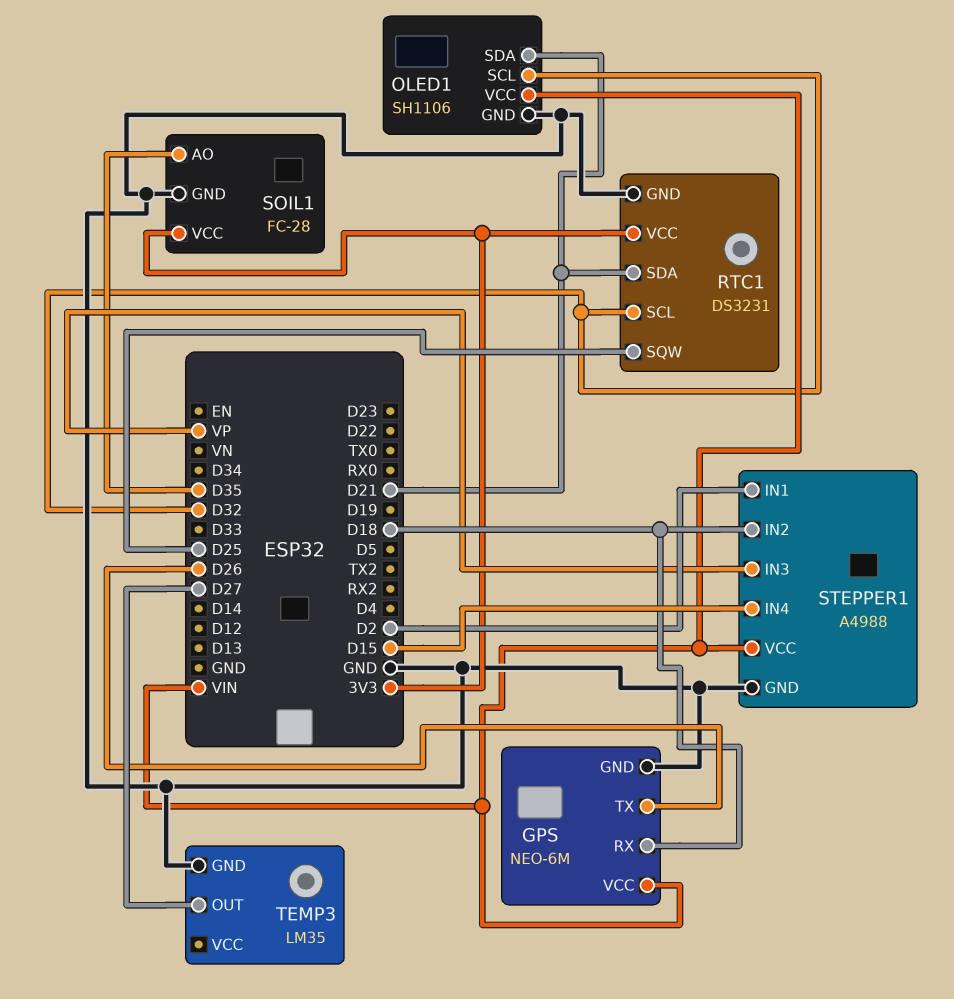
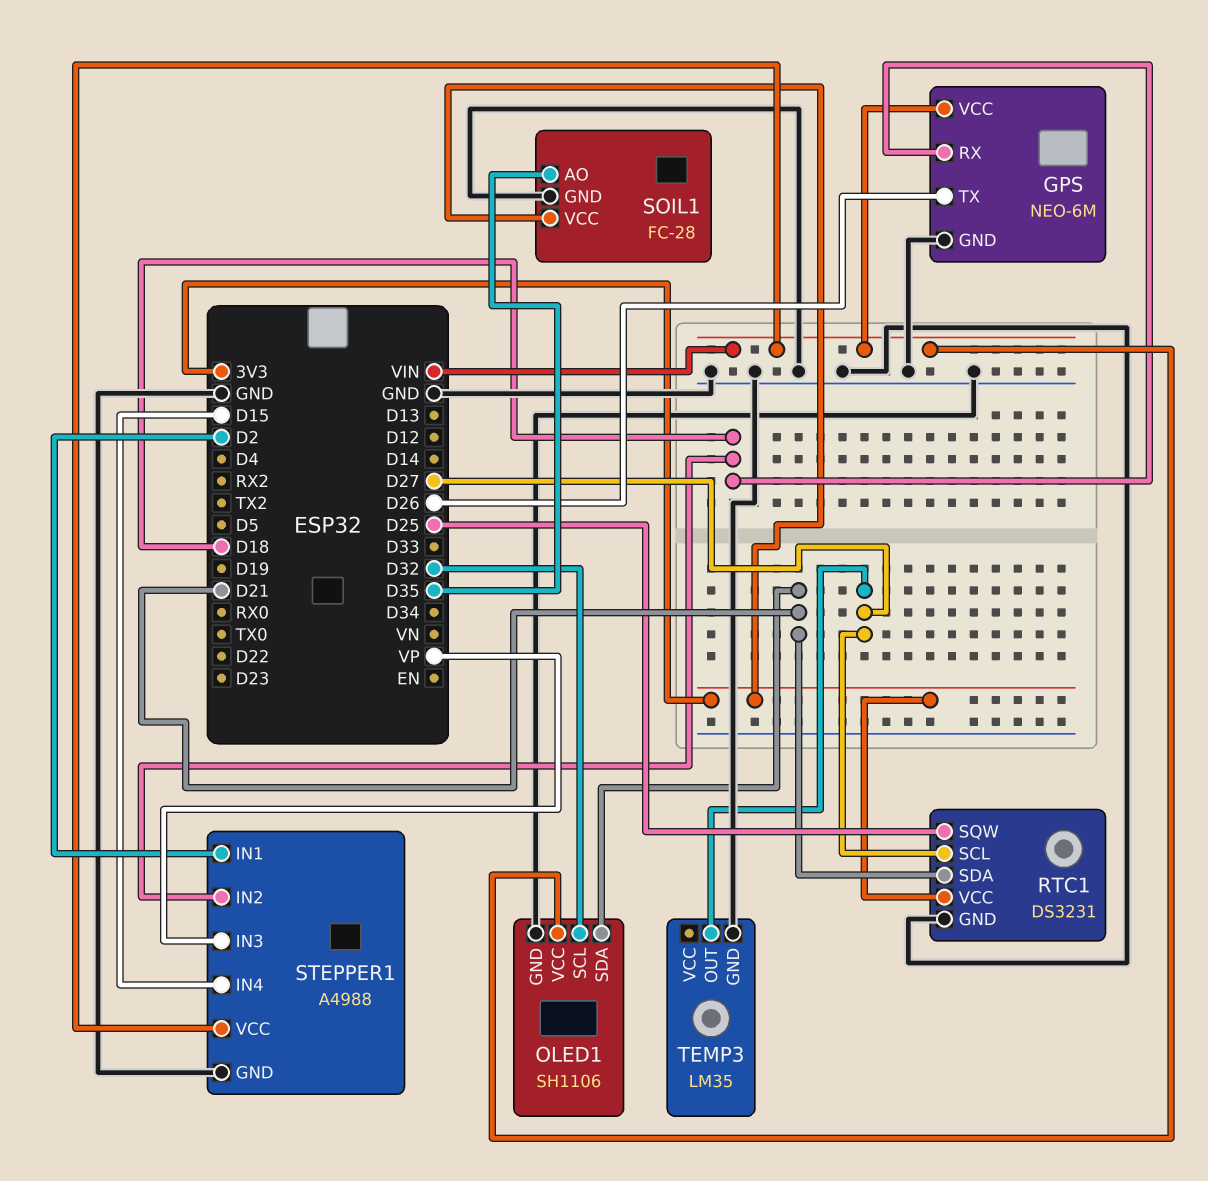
RTC1 pin SCL: D32 -> D27

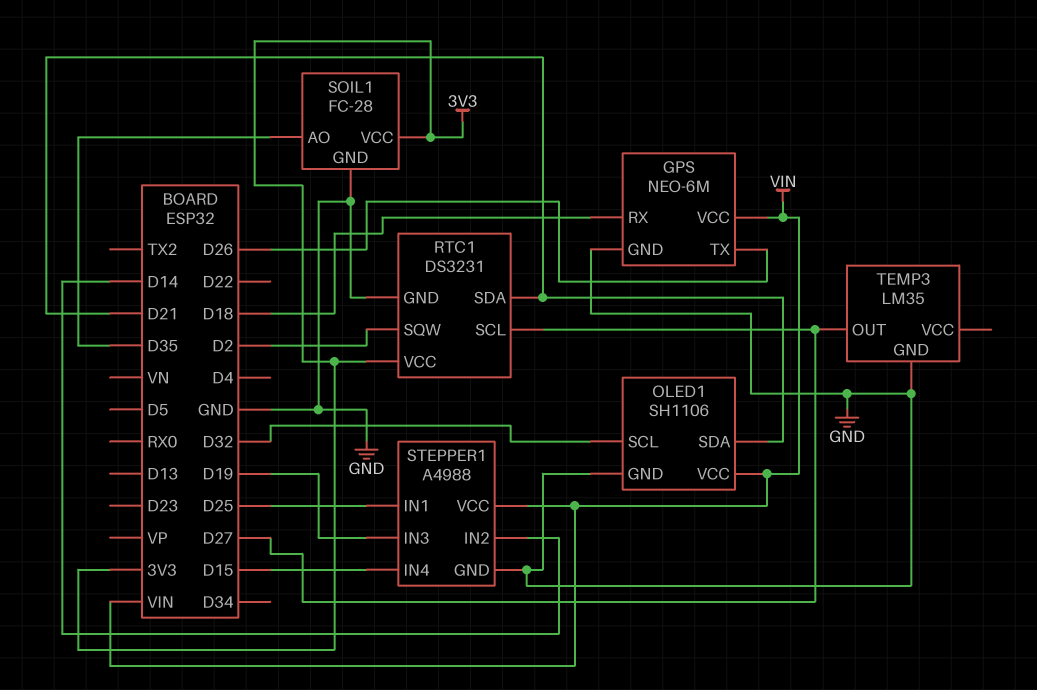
RTC1 pin SQW: D25 -> D2
STEPPER1 pin IN1: D2 -> D25
STEPPER1 pin IN2: D18 -> D14
STEPPER1 pin IN3: VP -> D19

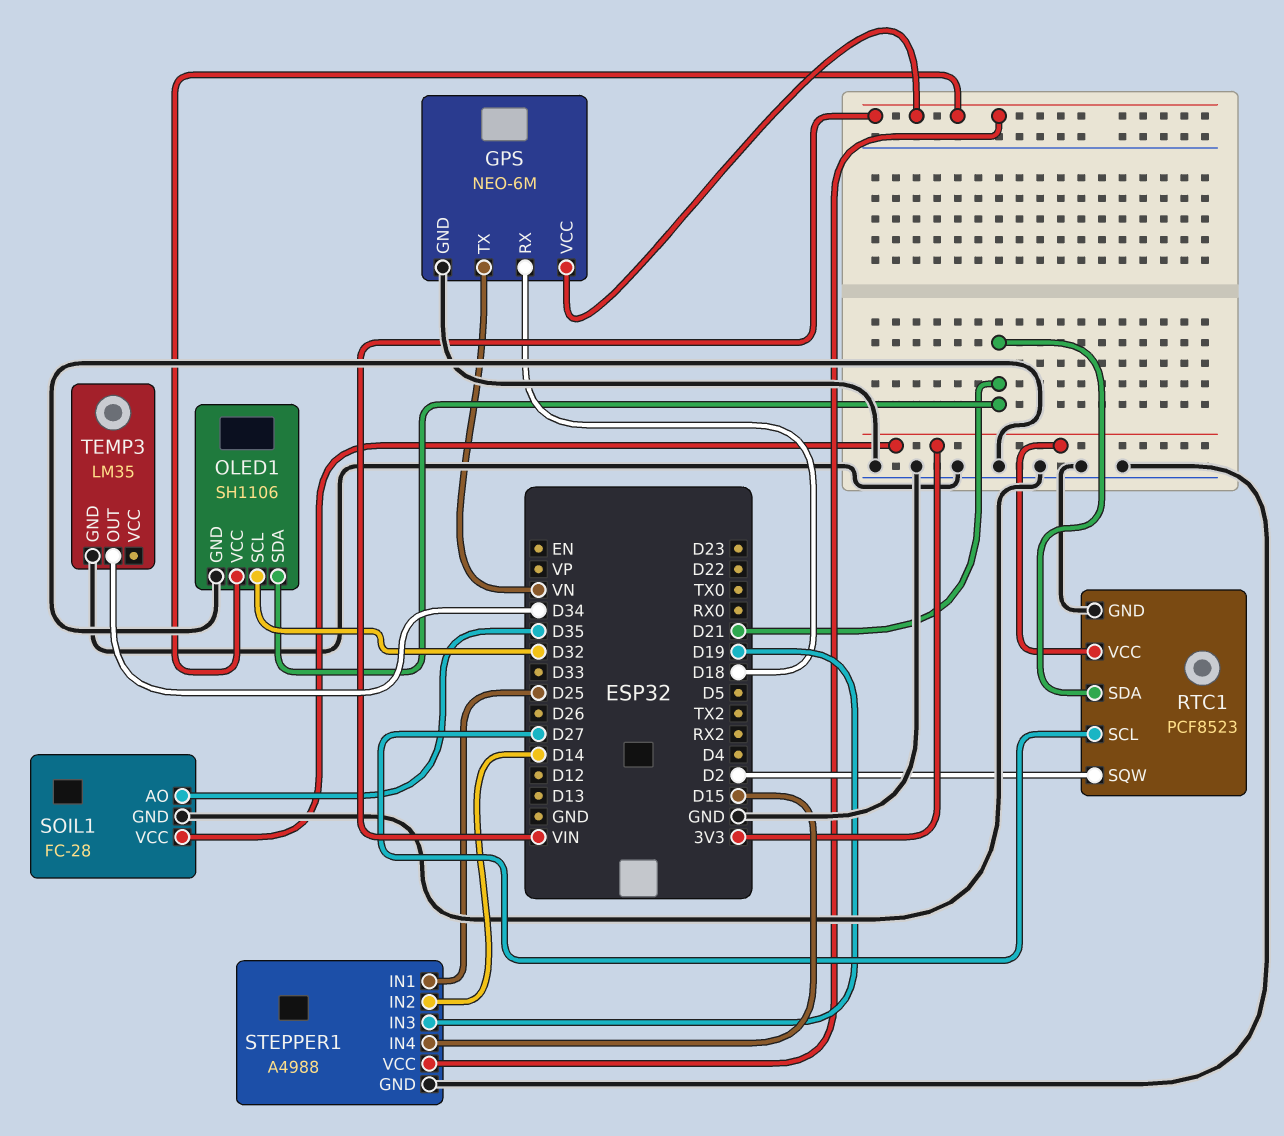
GPS pin TX: D26 -> VN
RTC1: DS3231 -> PCF8523
TEMP3 pin OUT: D27 -> D34

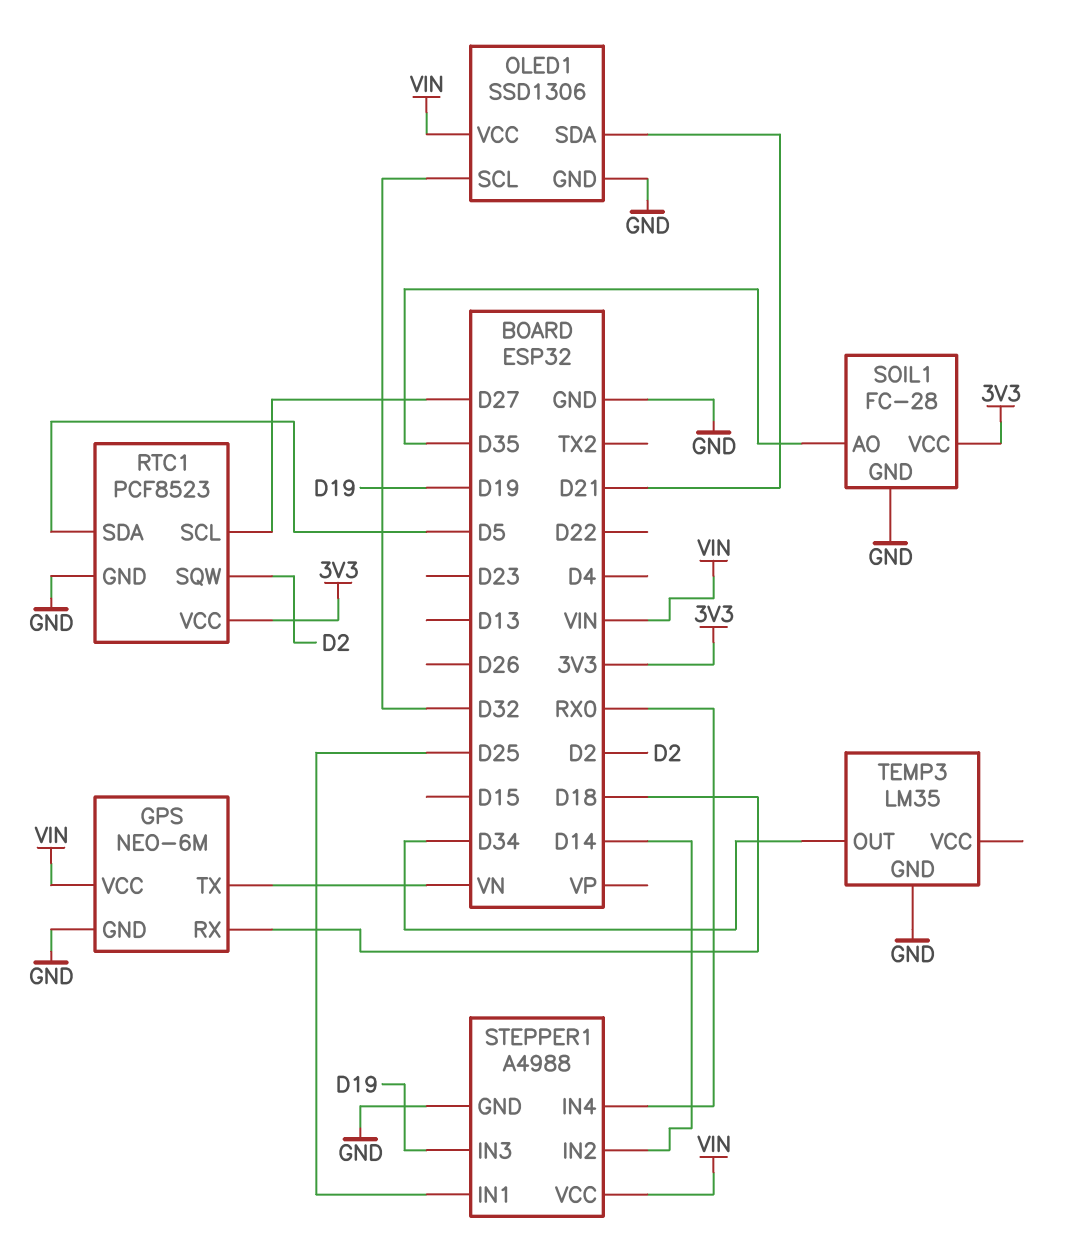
OLED1: SH1106 -> SSD1306
RTC1 pin SDA: D21 -> D5
STEPPER1 pin IN4: D15 -> RX0

